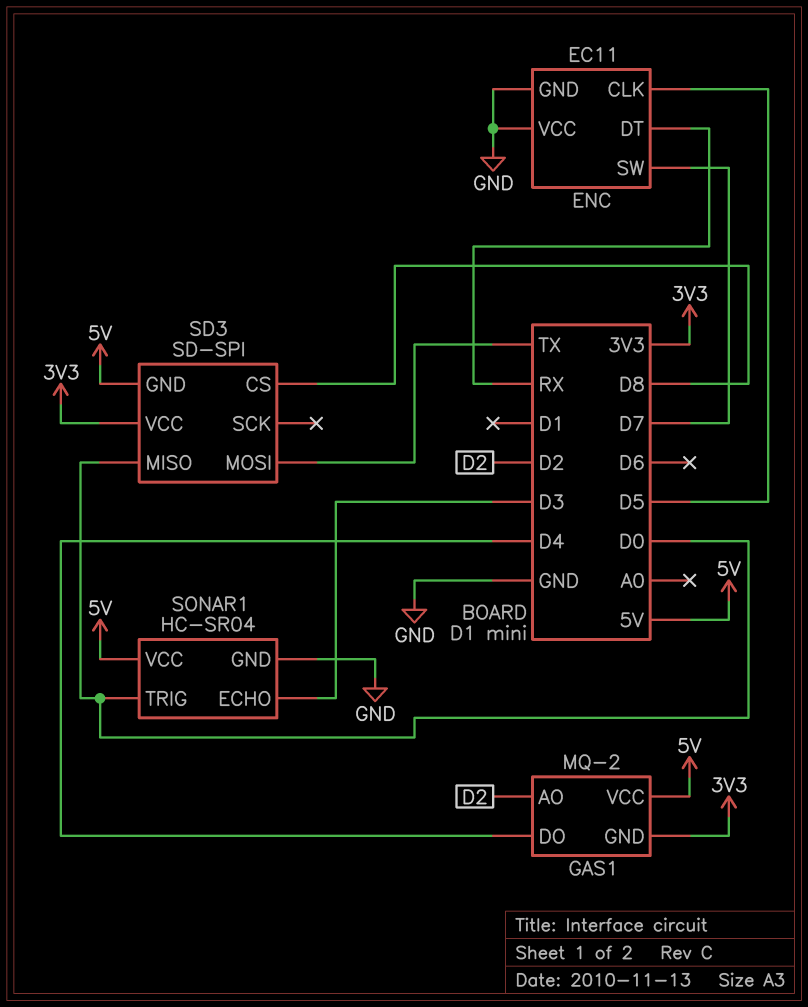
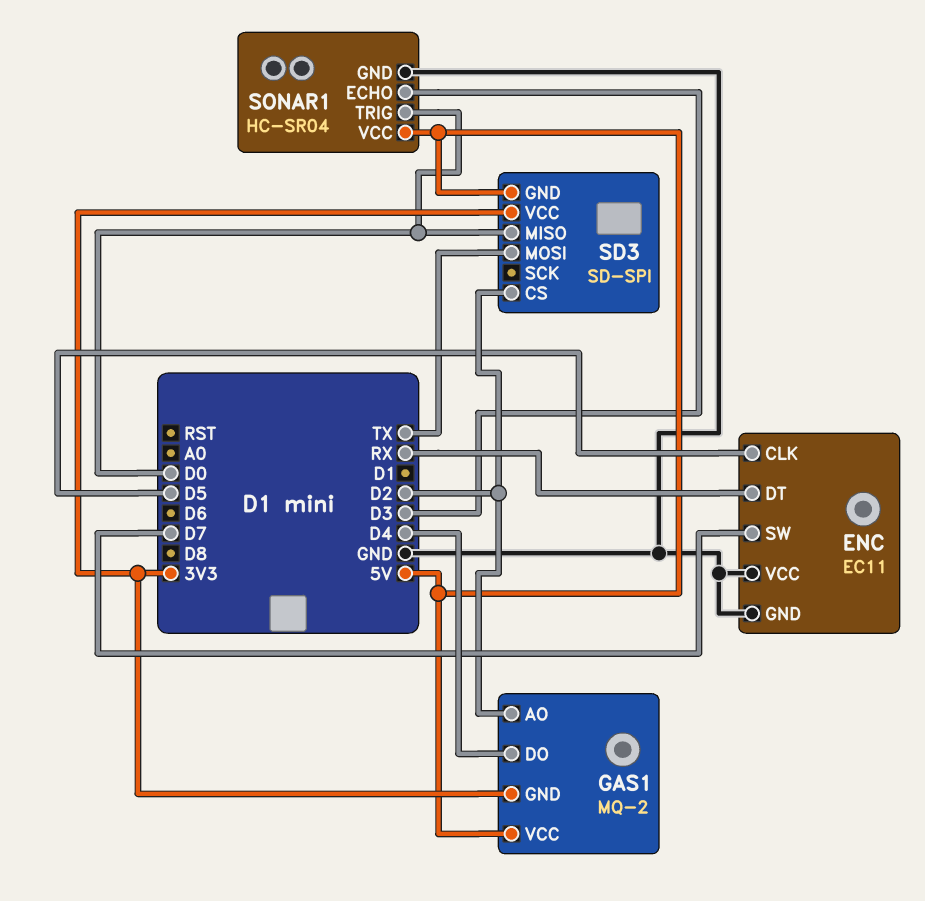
SD3 pin CS: D8 -> D2

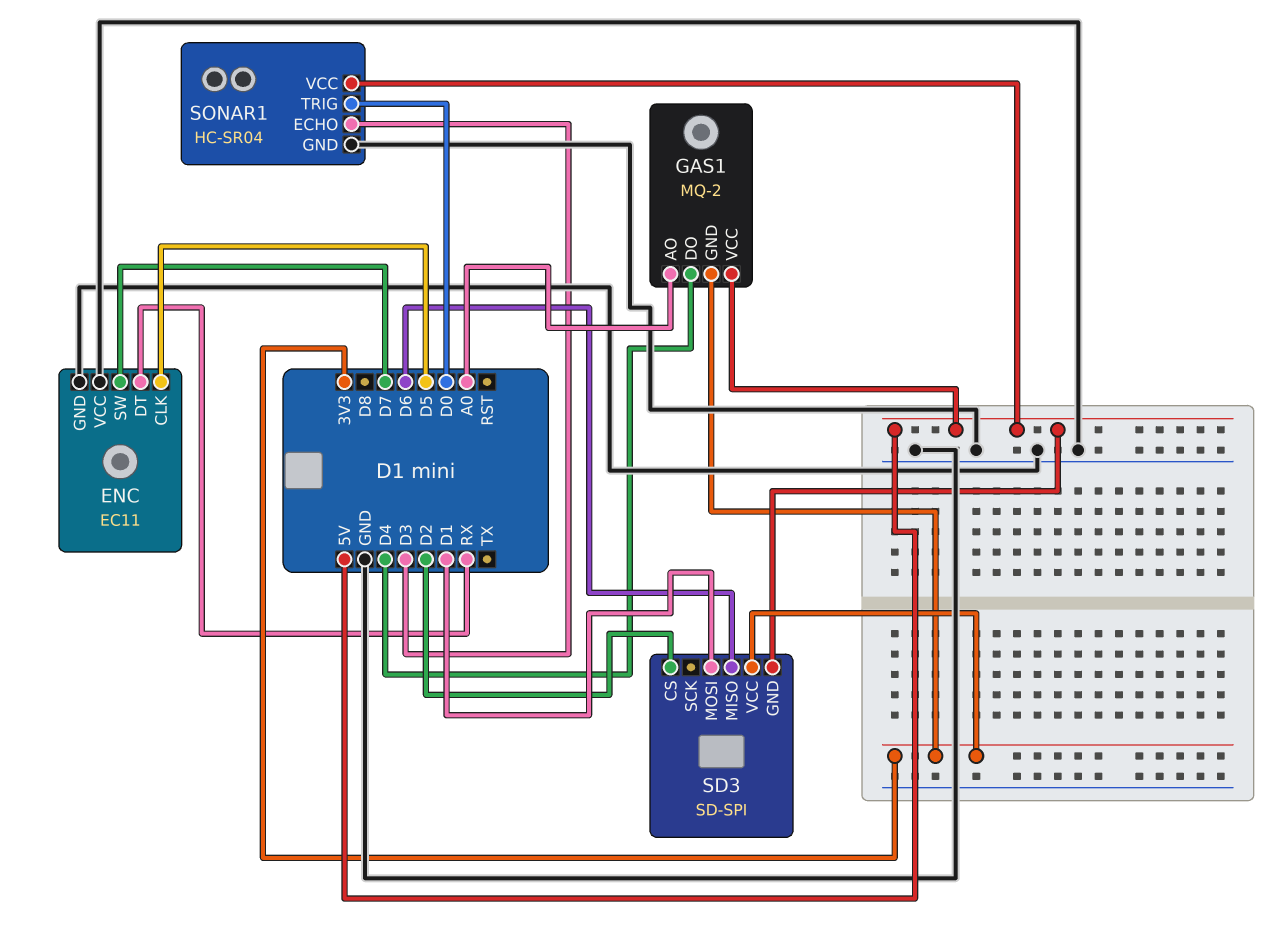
GAS1 pin AO: D2 -> A0
SD3 pin MISO: D0 -> D6
SD3 pin MOSI: TX -> D1

